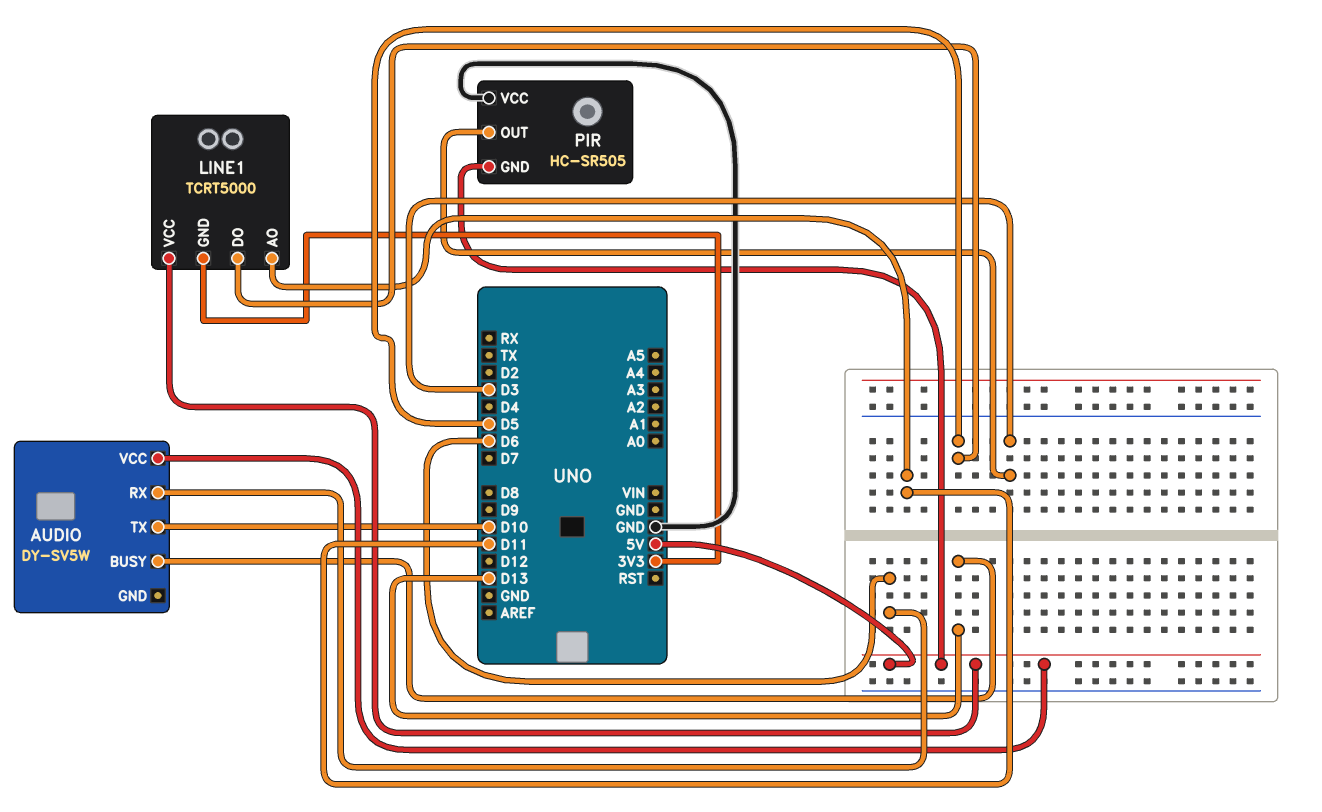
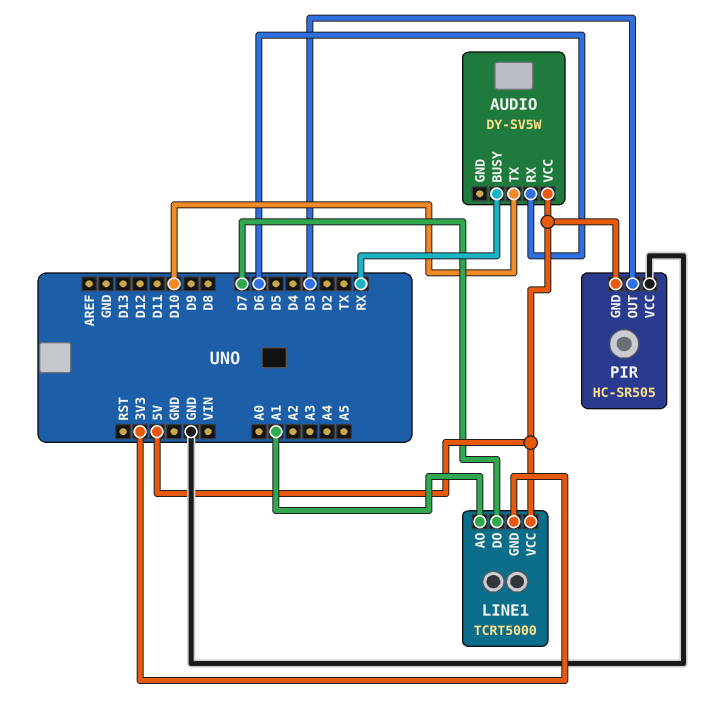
AUDIO pin BUSY: D13 -> RX
LINE1 pin AO: D11 -> A1
LINE1 pin DO: D5 -> D7

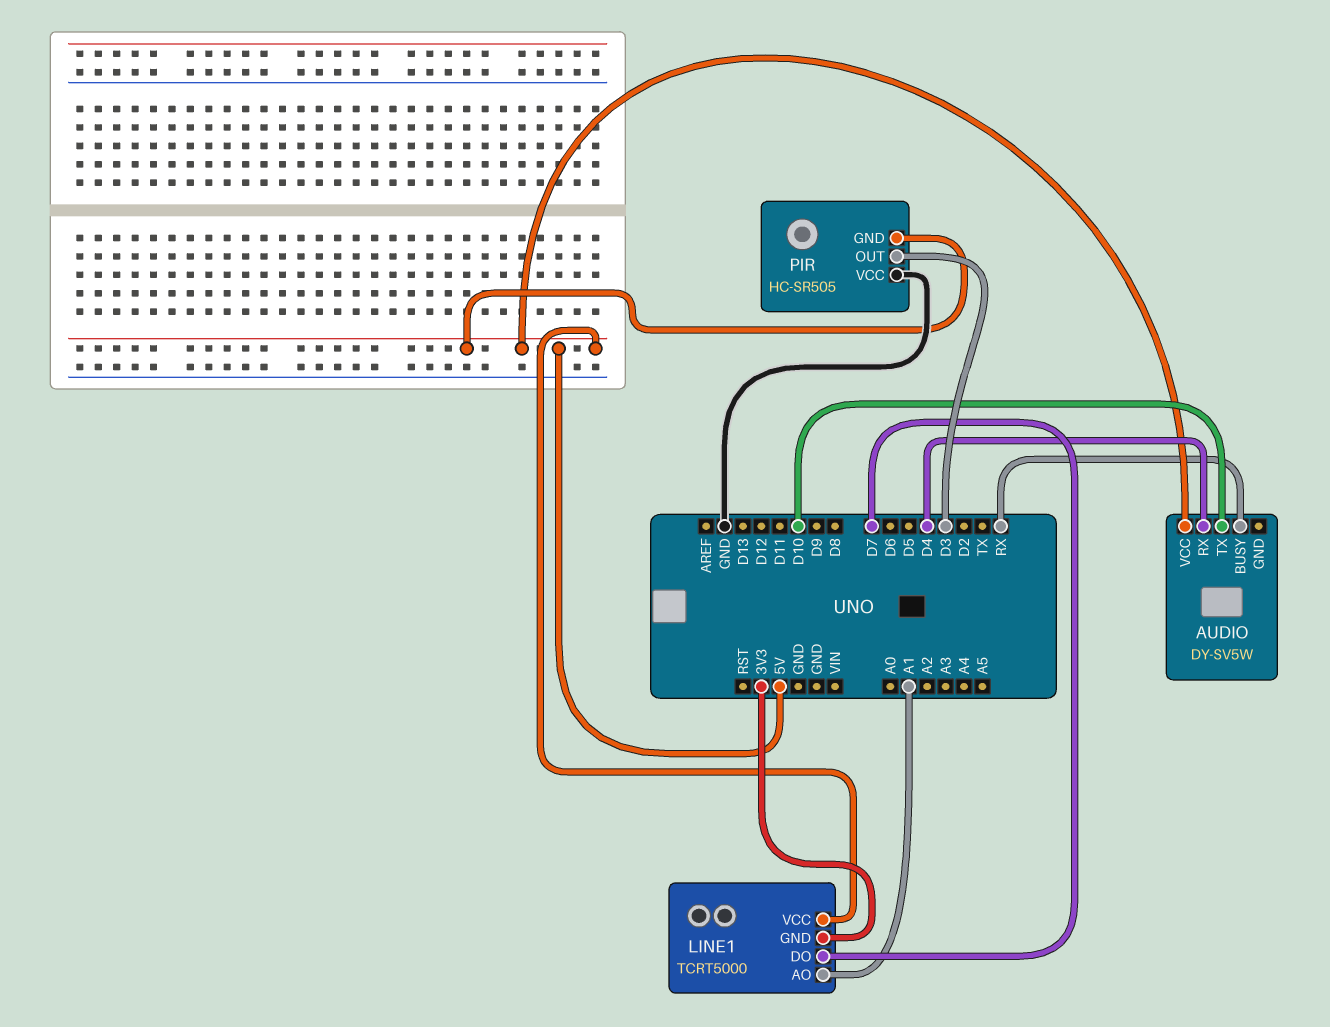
AUDIO pin RX: D6 -> D4

